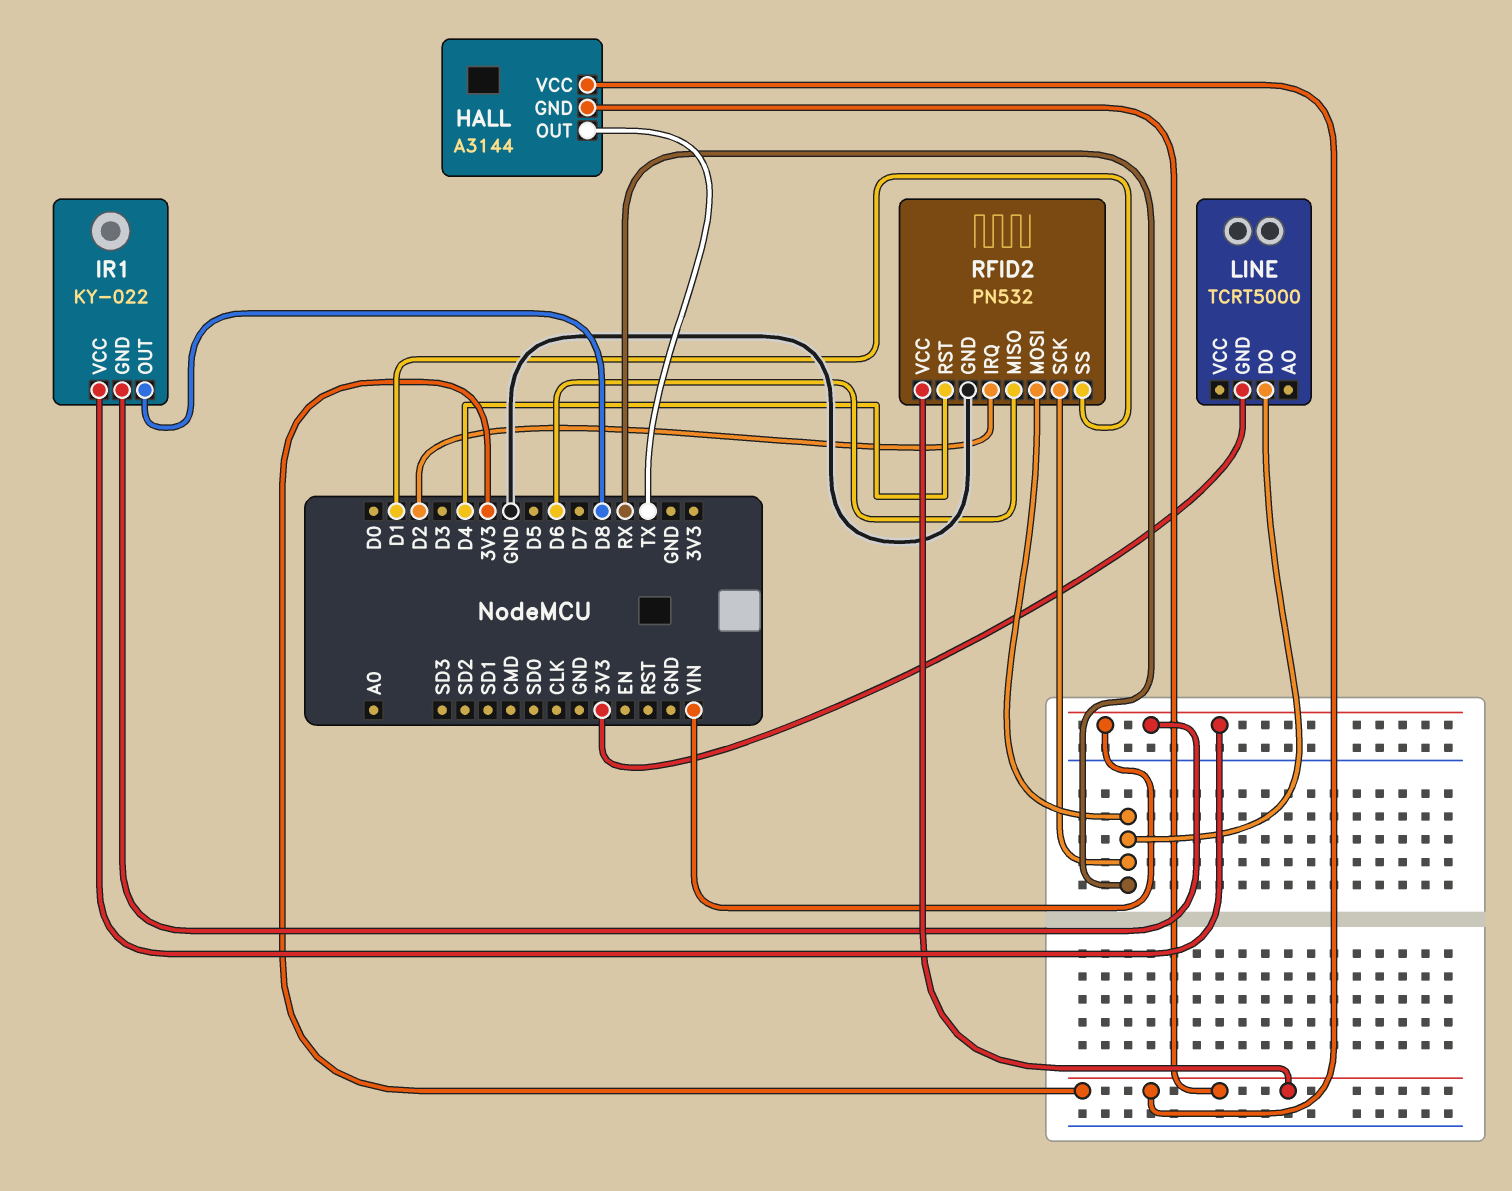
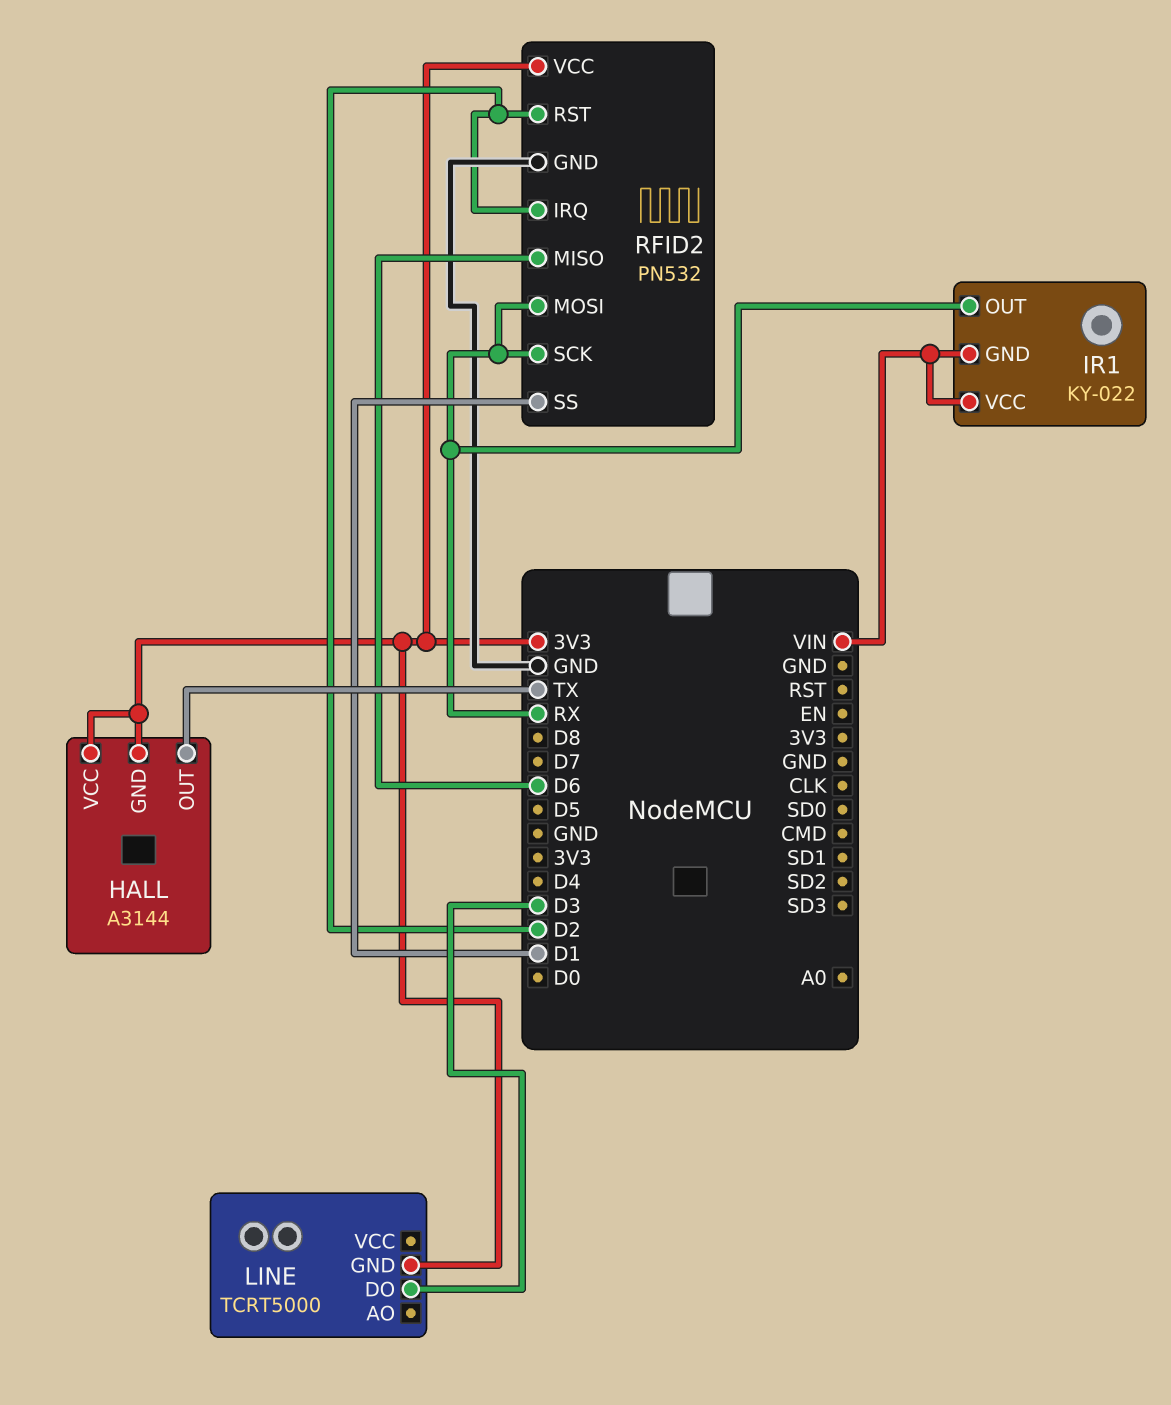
IR1 pin OUT: D8 -> RX
LINE pin DO: RX -> D3
RFID2 pin RST: D4 -> D2

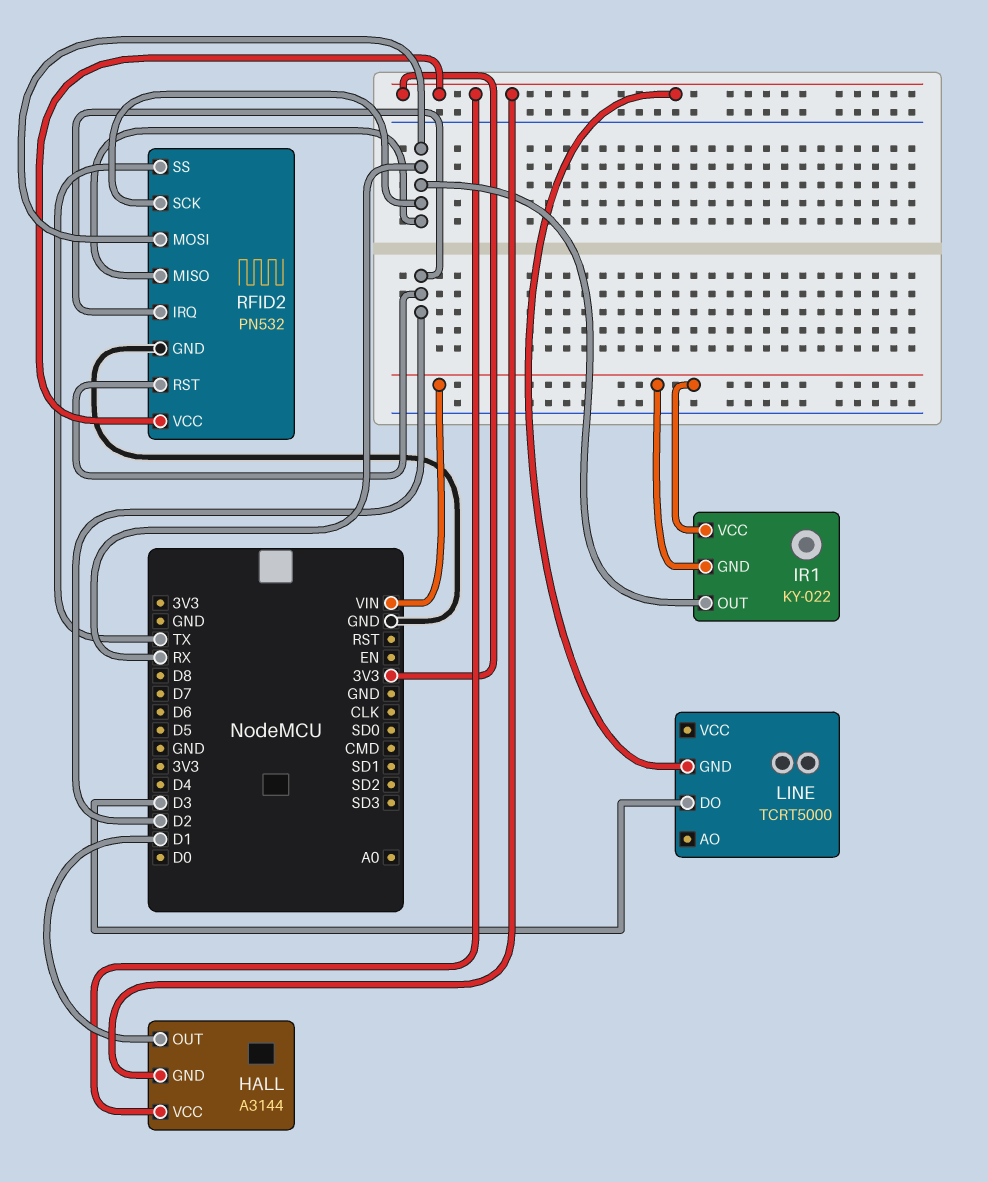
HALL pin OUT: TX -> D1
RFID2 pin MISO: D6 -> RX
RFID2 pin SS: D1 -> TX

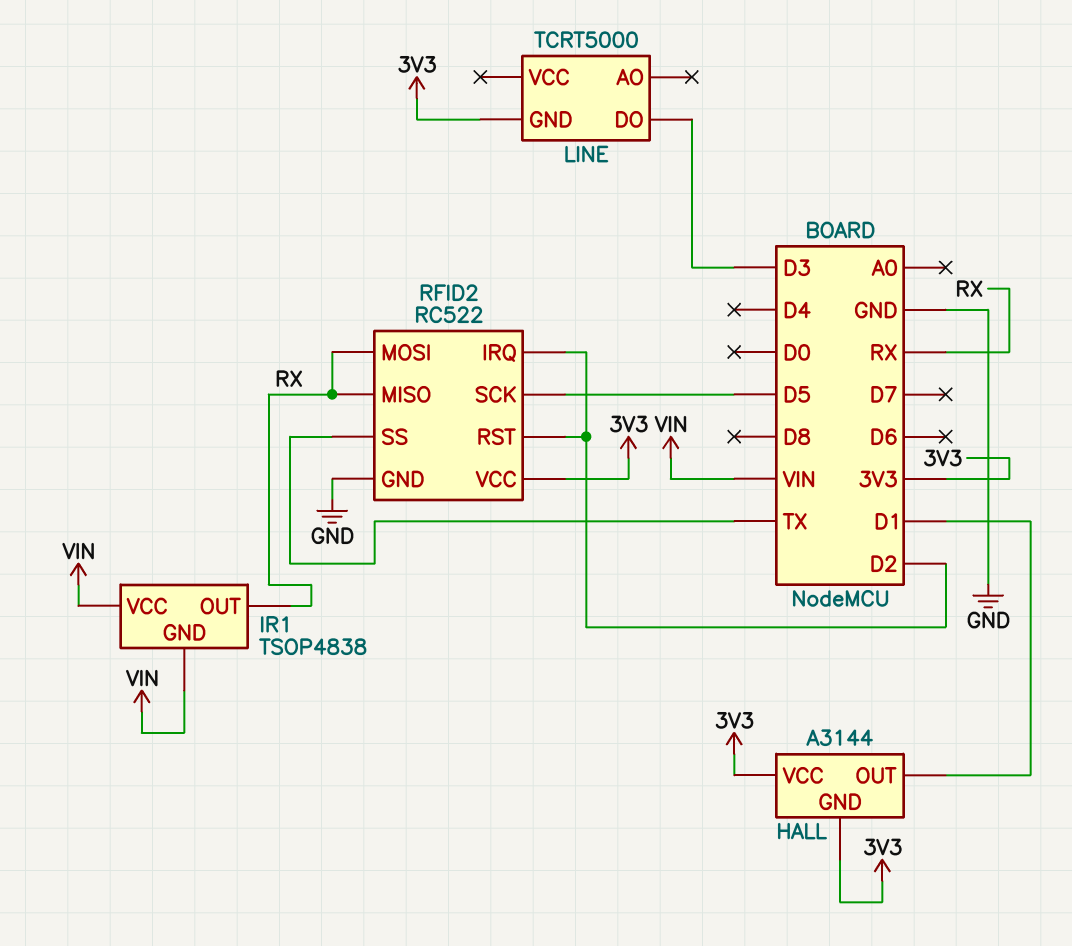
IR1: KY-022 -> TSOP4838
RFID2: PN532 -> RC522
RFID2 pin SCK: RX -> D5

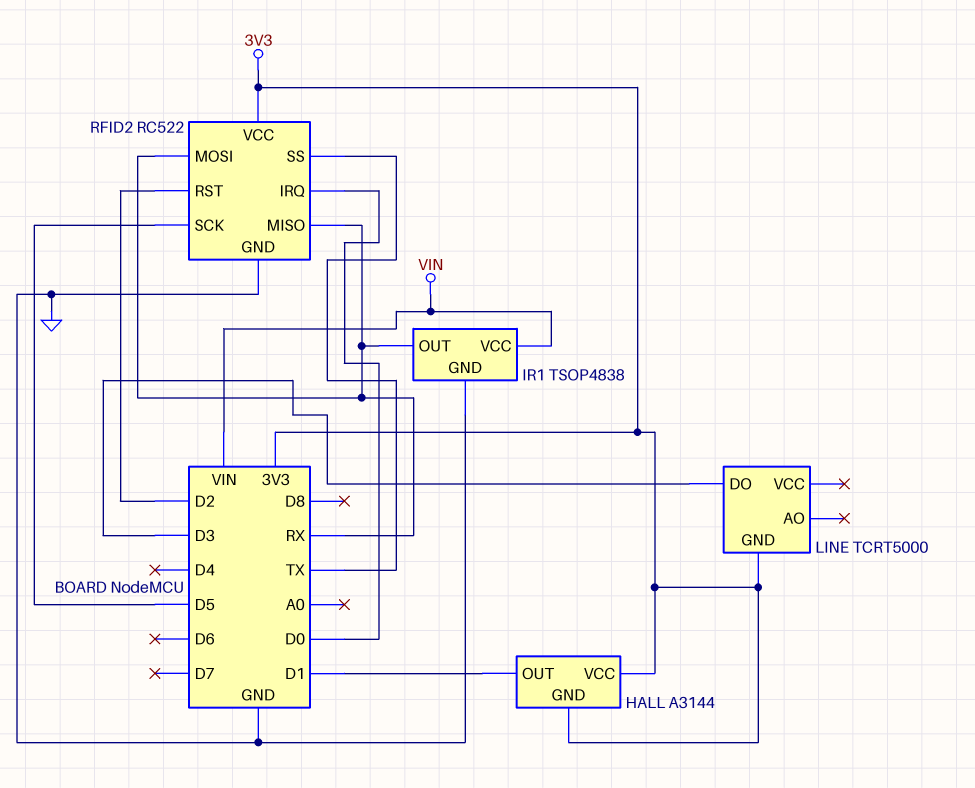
IR1 pin GND: VIN -> GND
RFID2 pin IRQ: D2 -> D0

